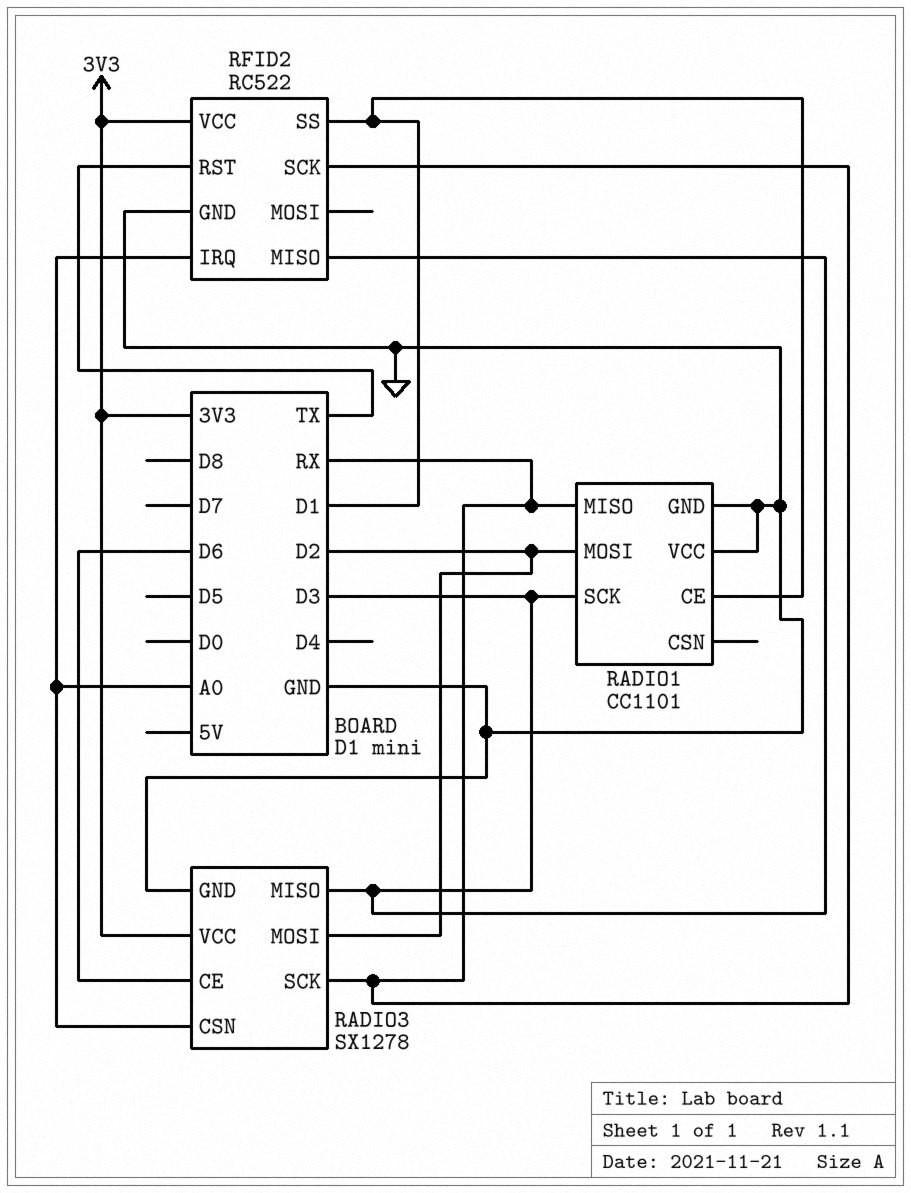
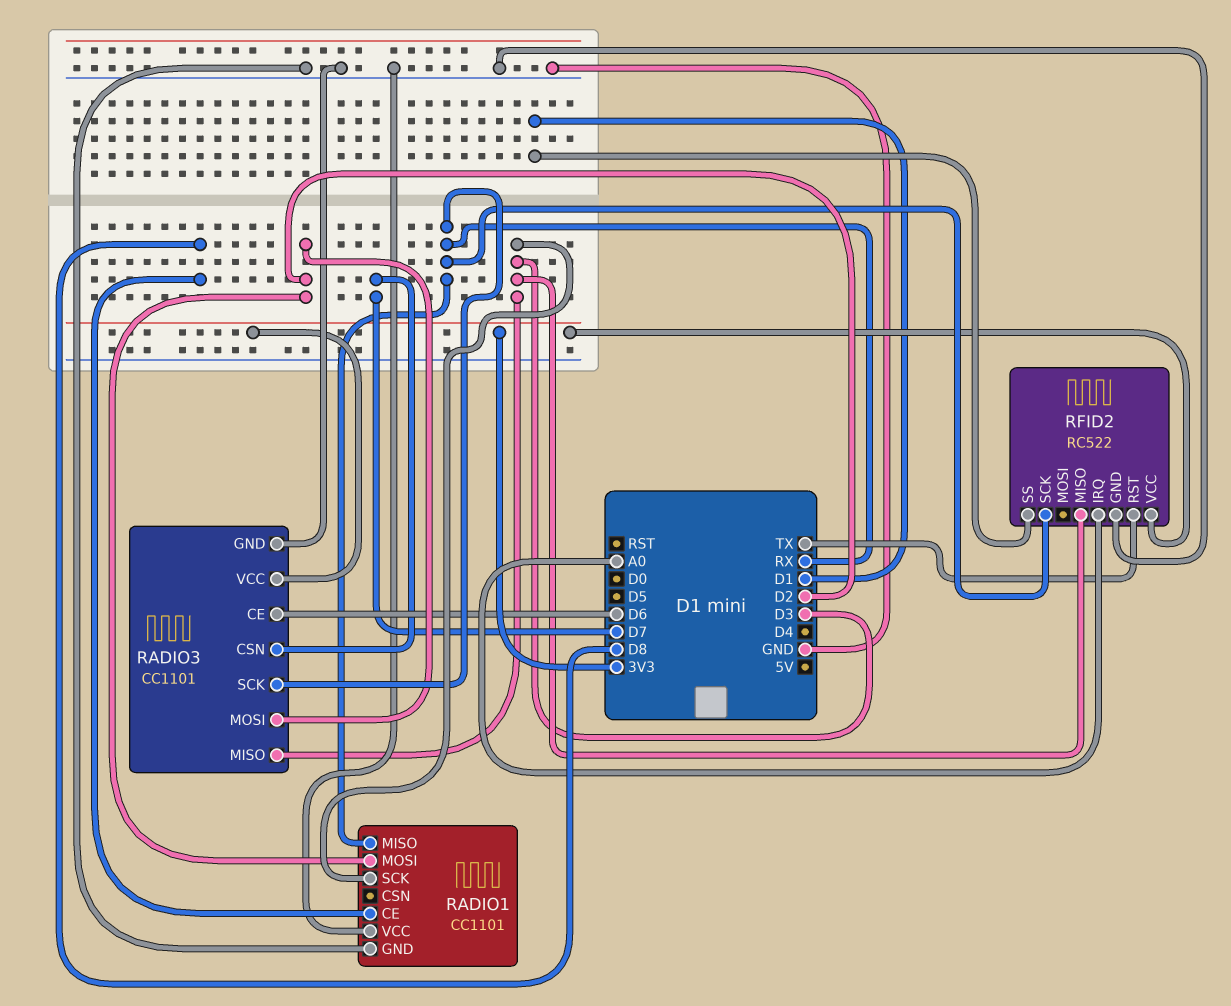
RADIO1 pin CE: D1 -> D8
RADIO3: SX1278 -> CC1101
RADIO3 pin CSN: A0 -> D7

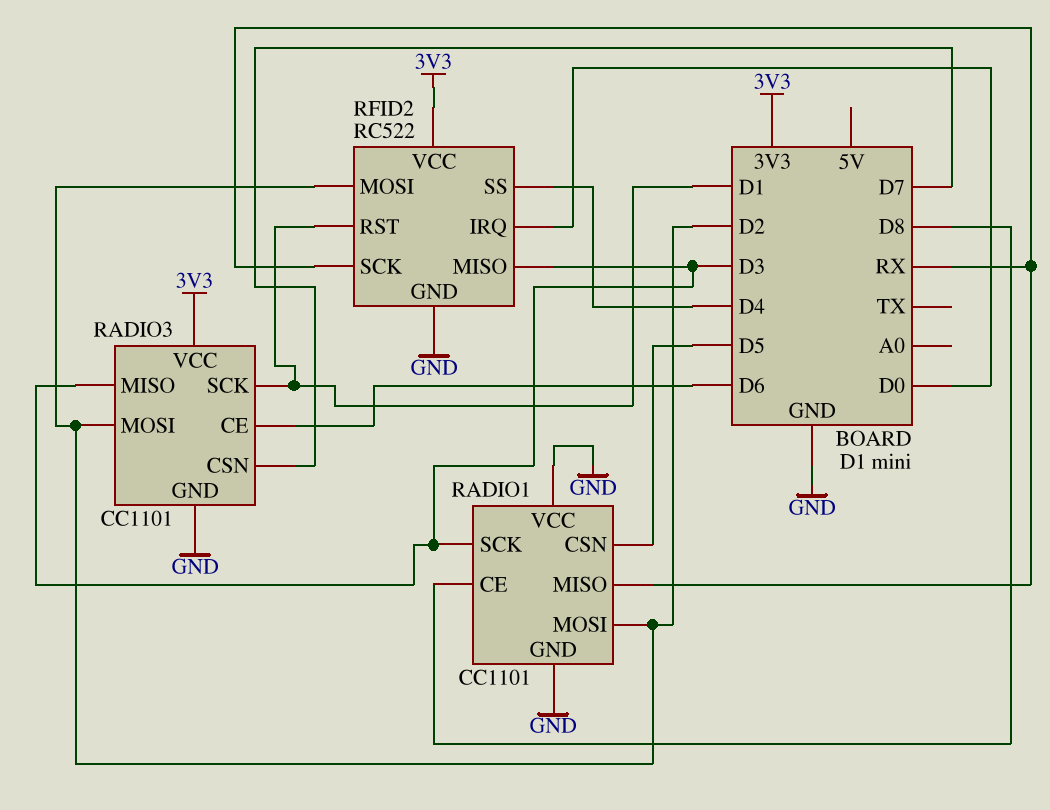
RADIO1 pin CSN: none -> D5
RADIO3 pin SCK: RX -> D1
RFID2 pin IRQ: A0 -> D0
RFID2 pin MOSI: none -> D2
RFID2 pin RST: TX -> D1
RFID2 pin SS: D1 -> D4

